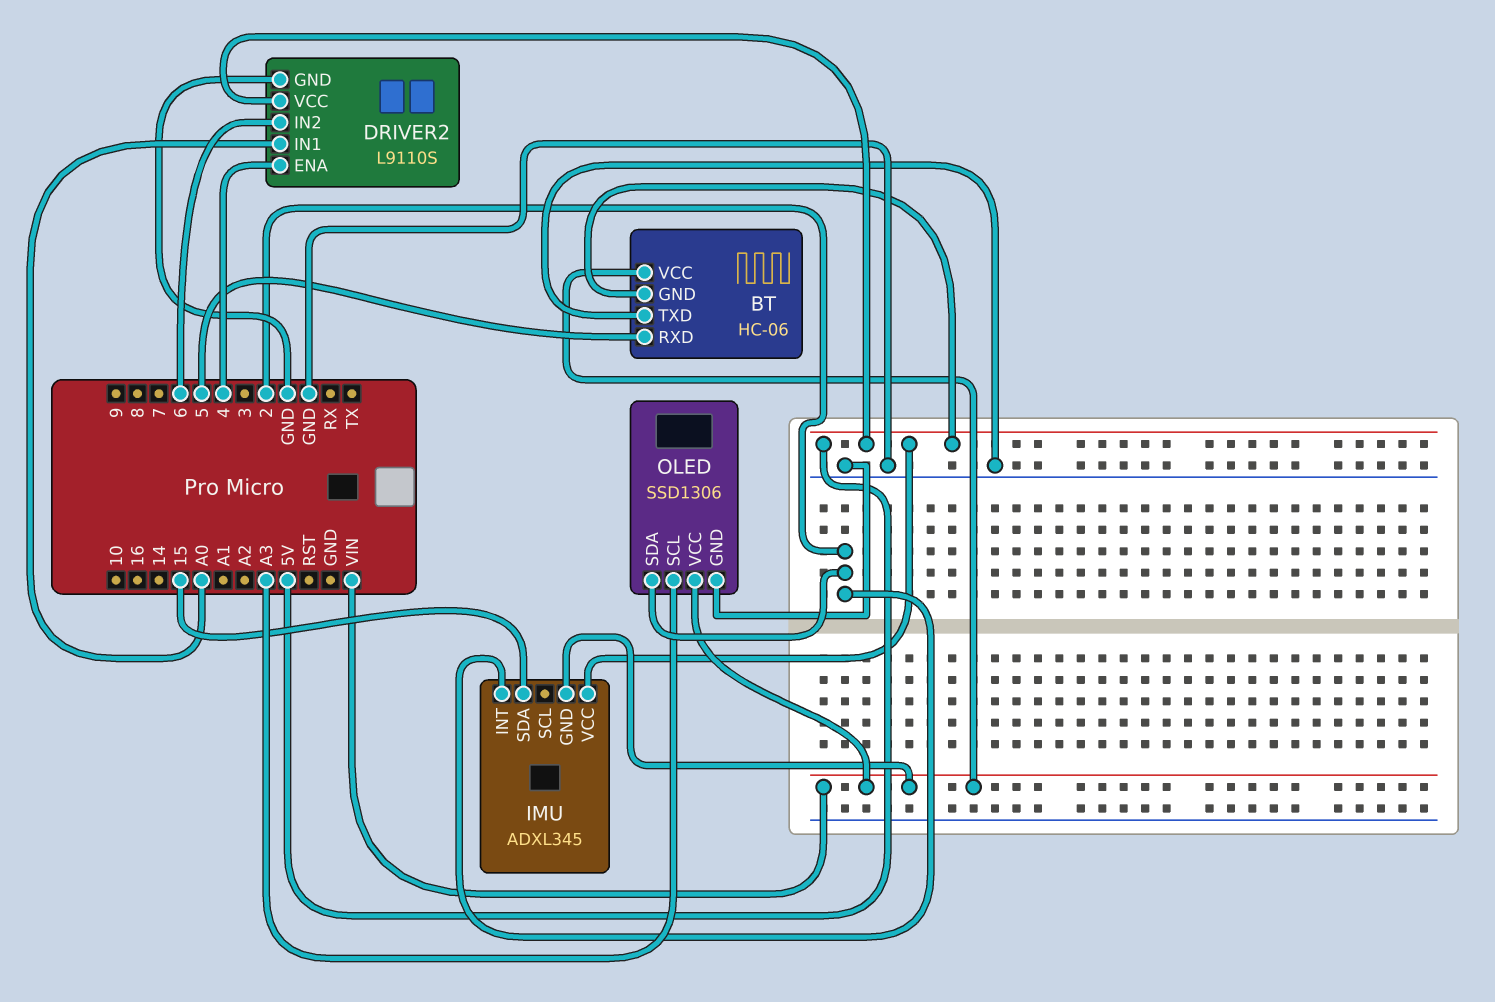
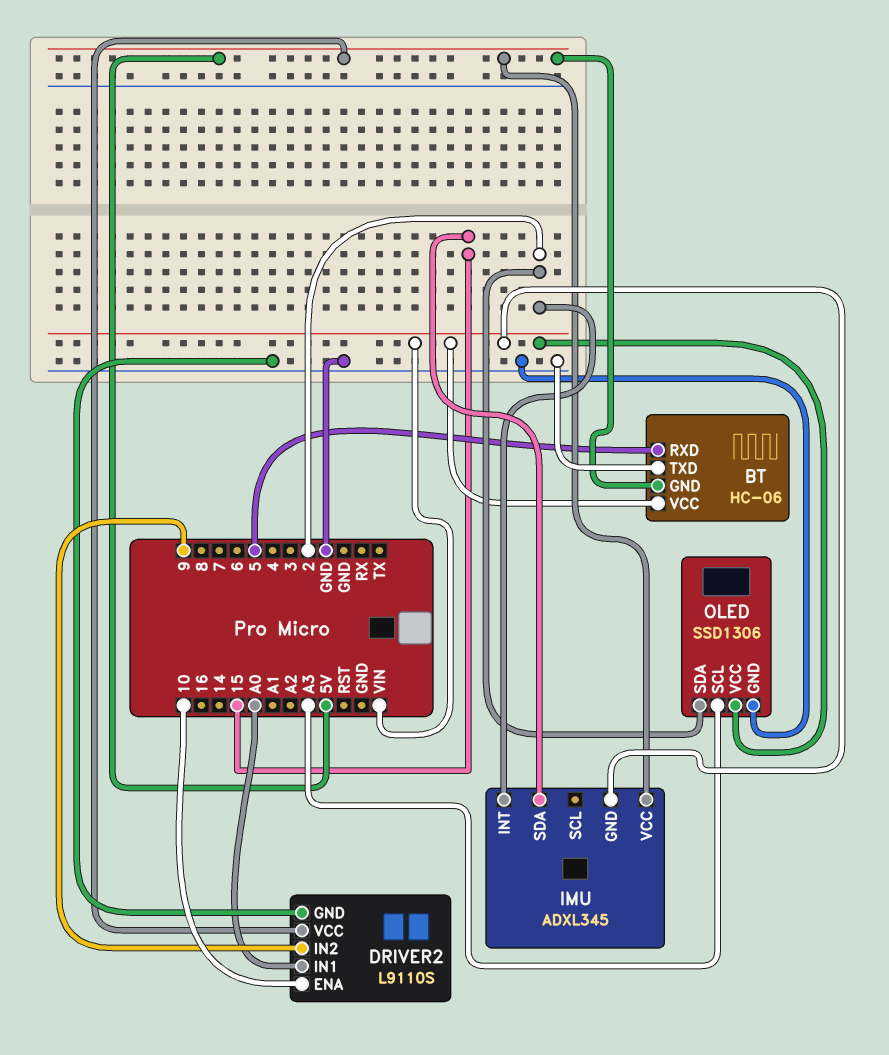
DRIVER2 pin ENA: 4 -> 10
DRIVER2 pin IN2: 6 -> 9

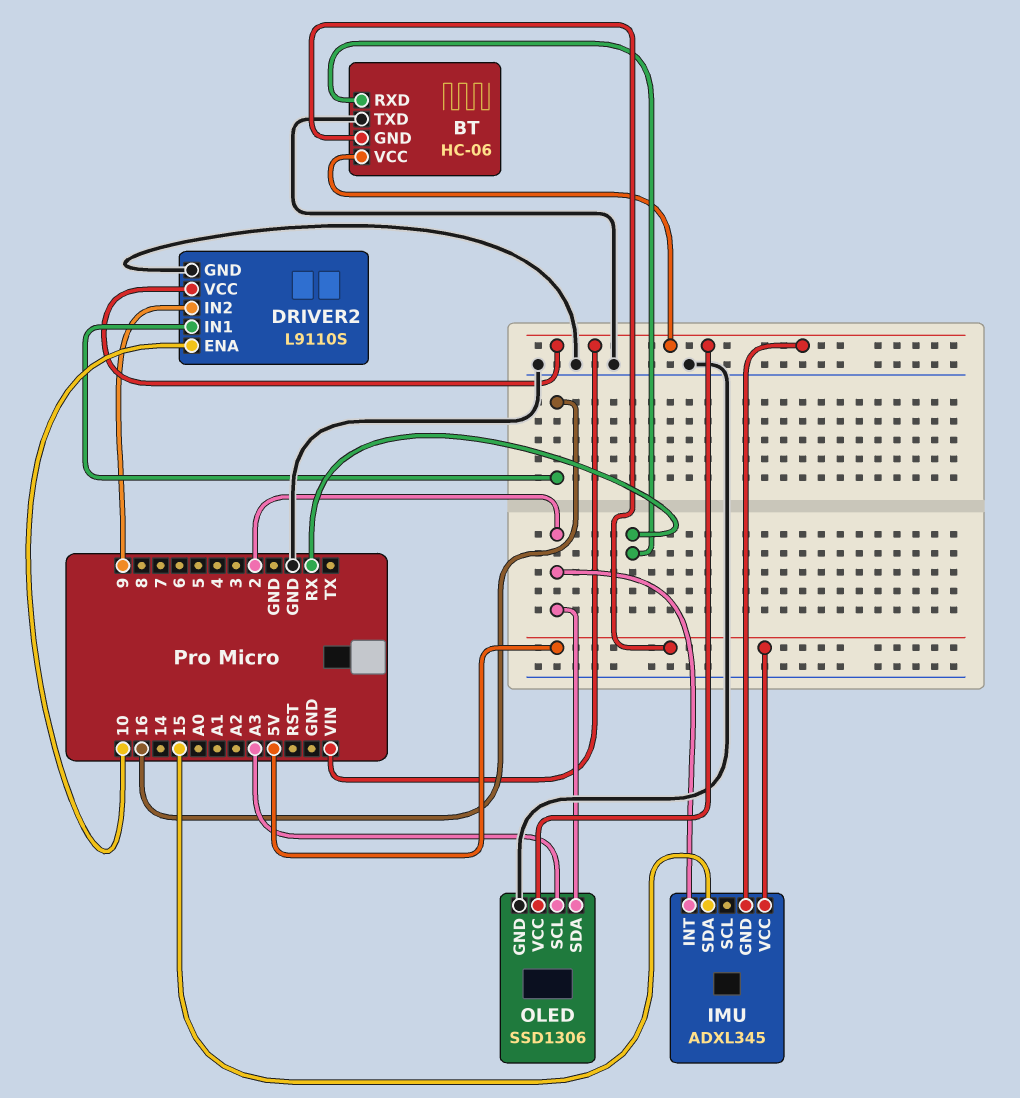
BT pin RXD: 5 -> RX
DRIVER2 pin IN1: A0 -> 16
DRIVER2 pin VCC: 5V -> VIN

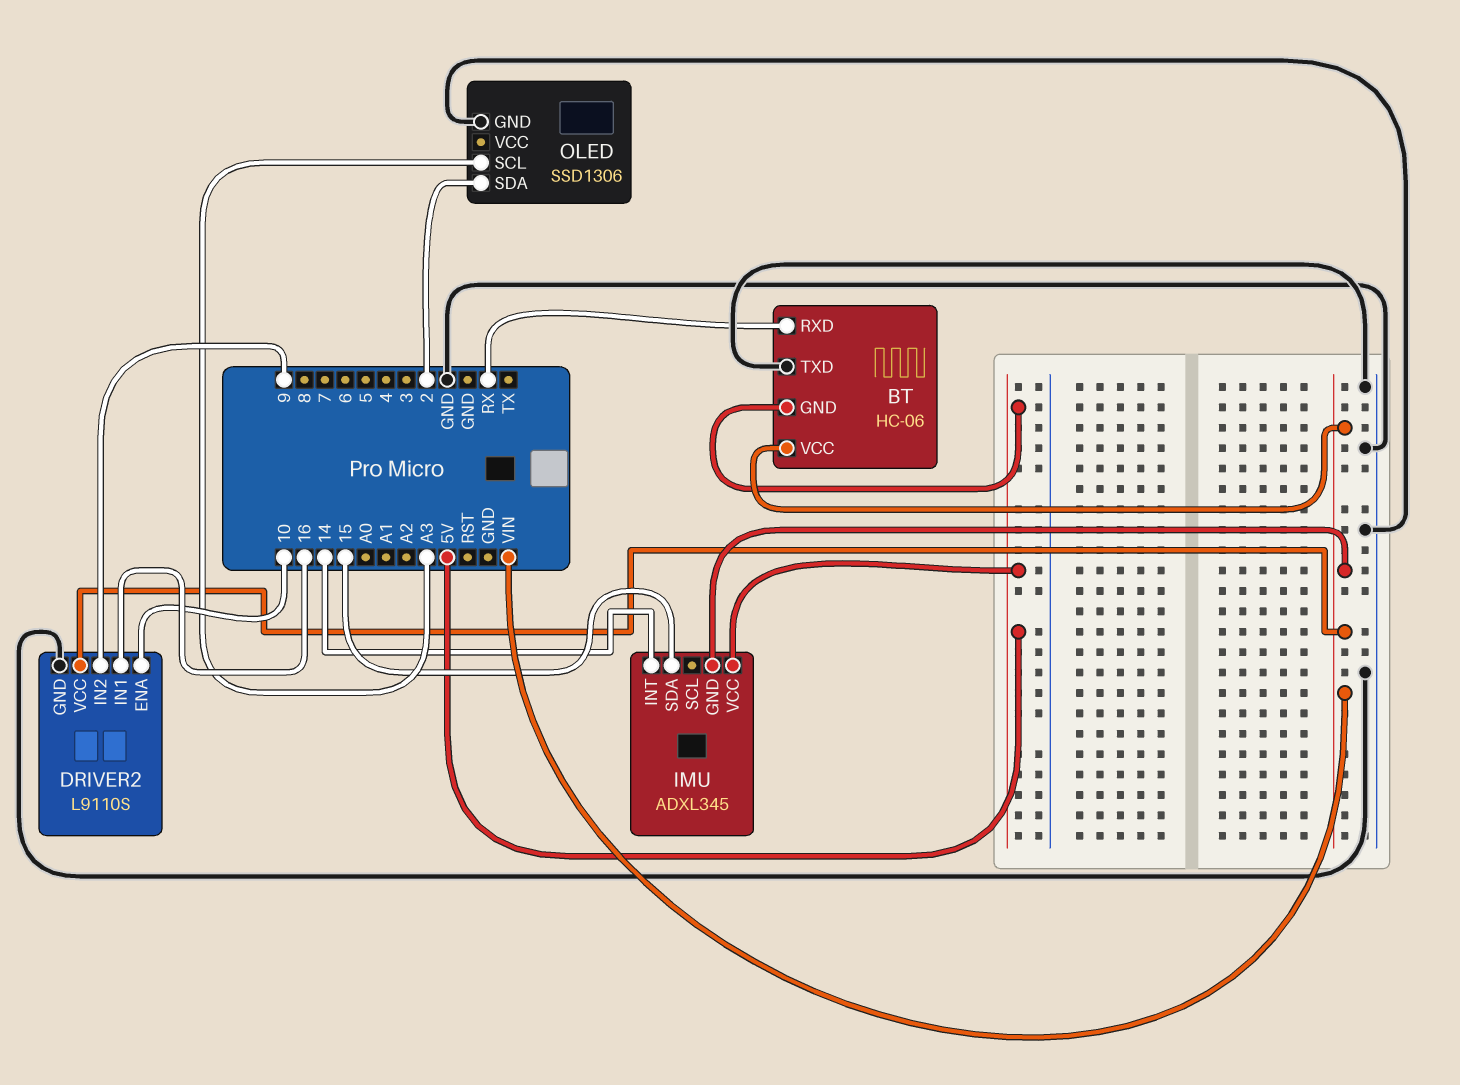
IMU pin INT: 2 -> 14
OLED pin VCC: VIN -> none

